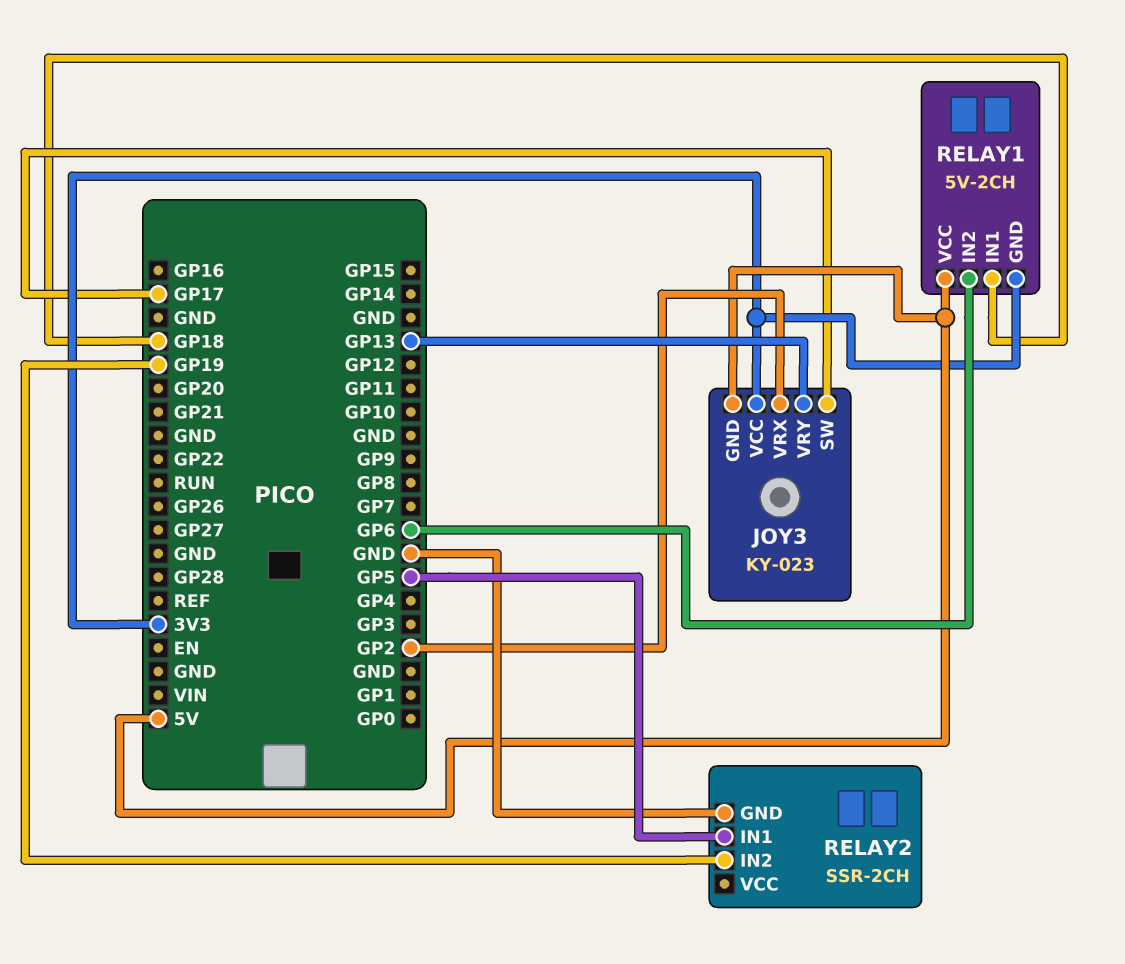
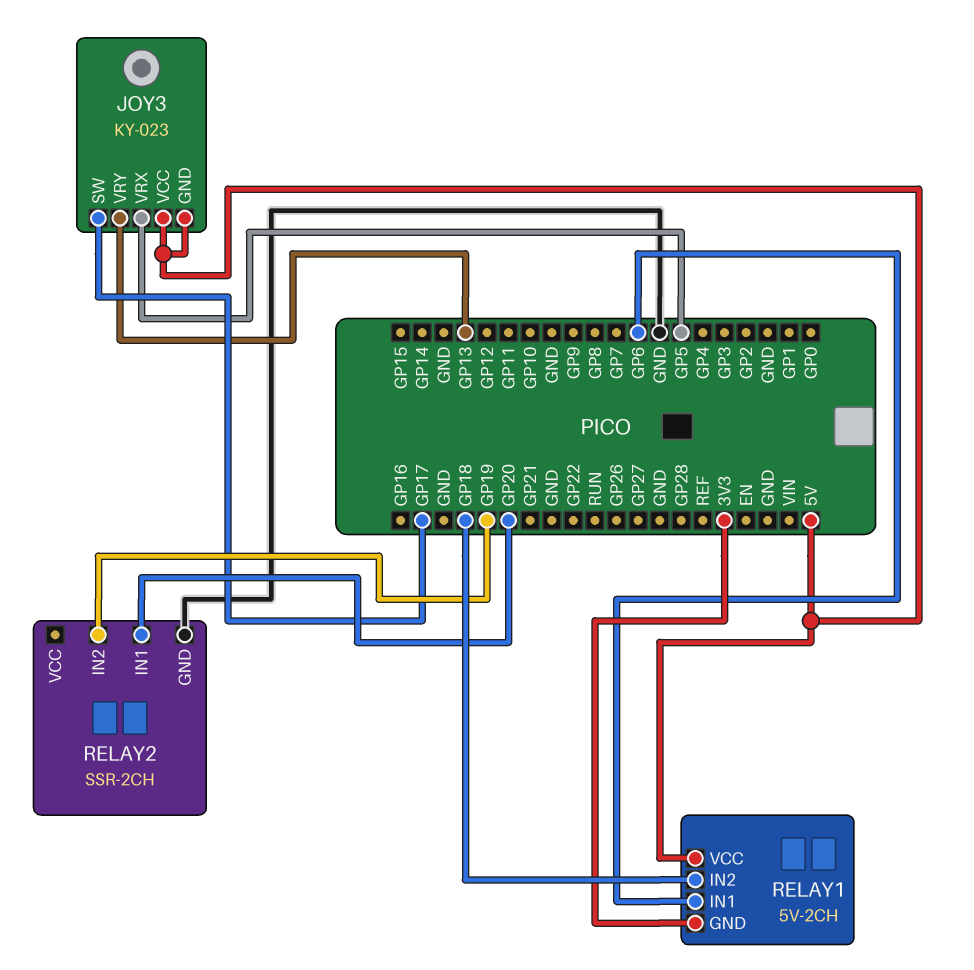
JOY3 pin VCC: 3V3 -> 5V
JOY3 pin VRX: GP2 -> GP5
RELAY1 pin IN1: GP18 -> GP6
RELAY1 pin IN2: GP6 -> GP18
RELAY2 pin IN1: GP5 -> GP20

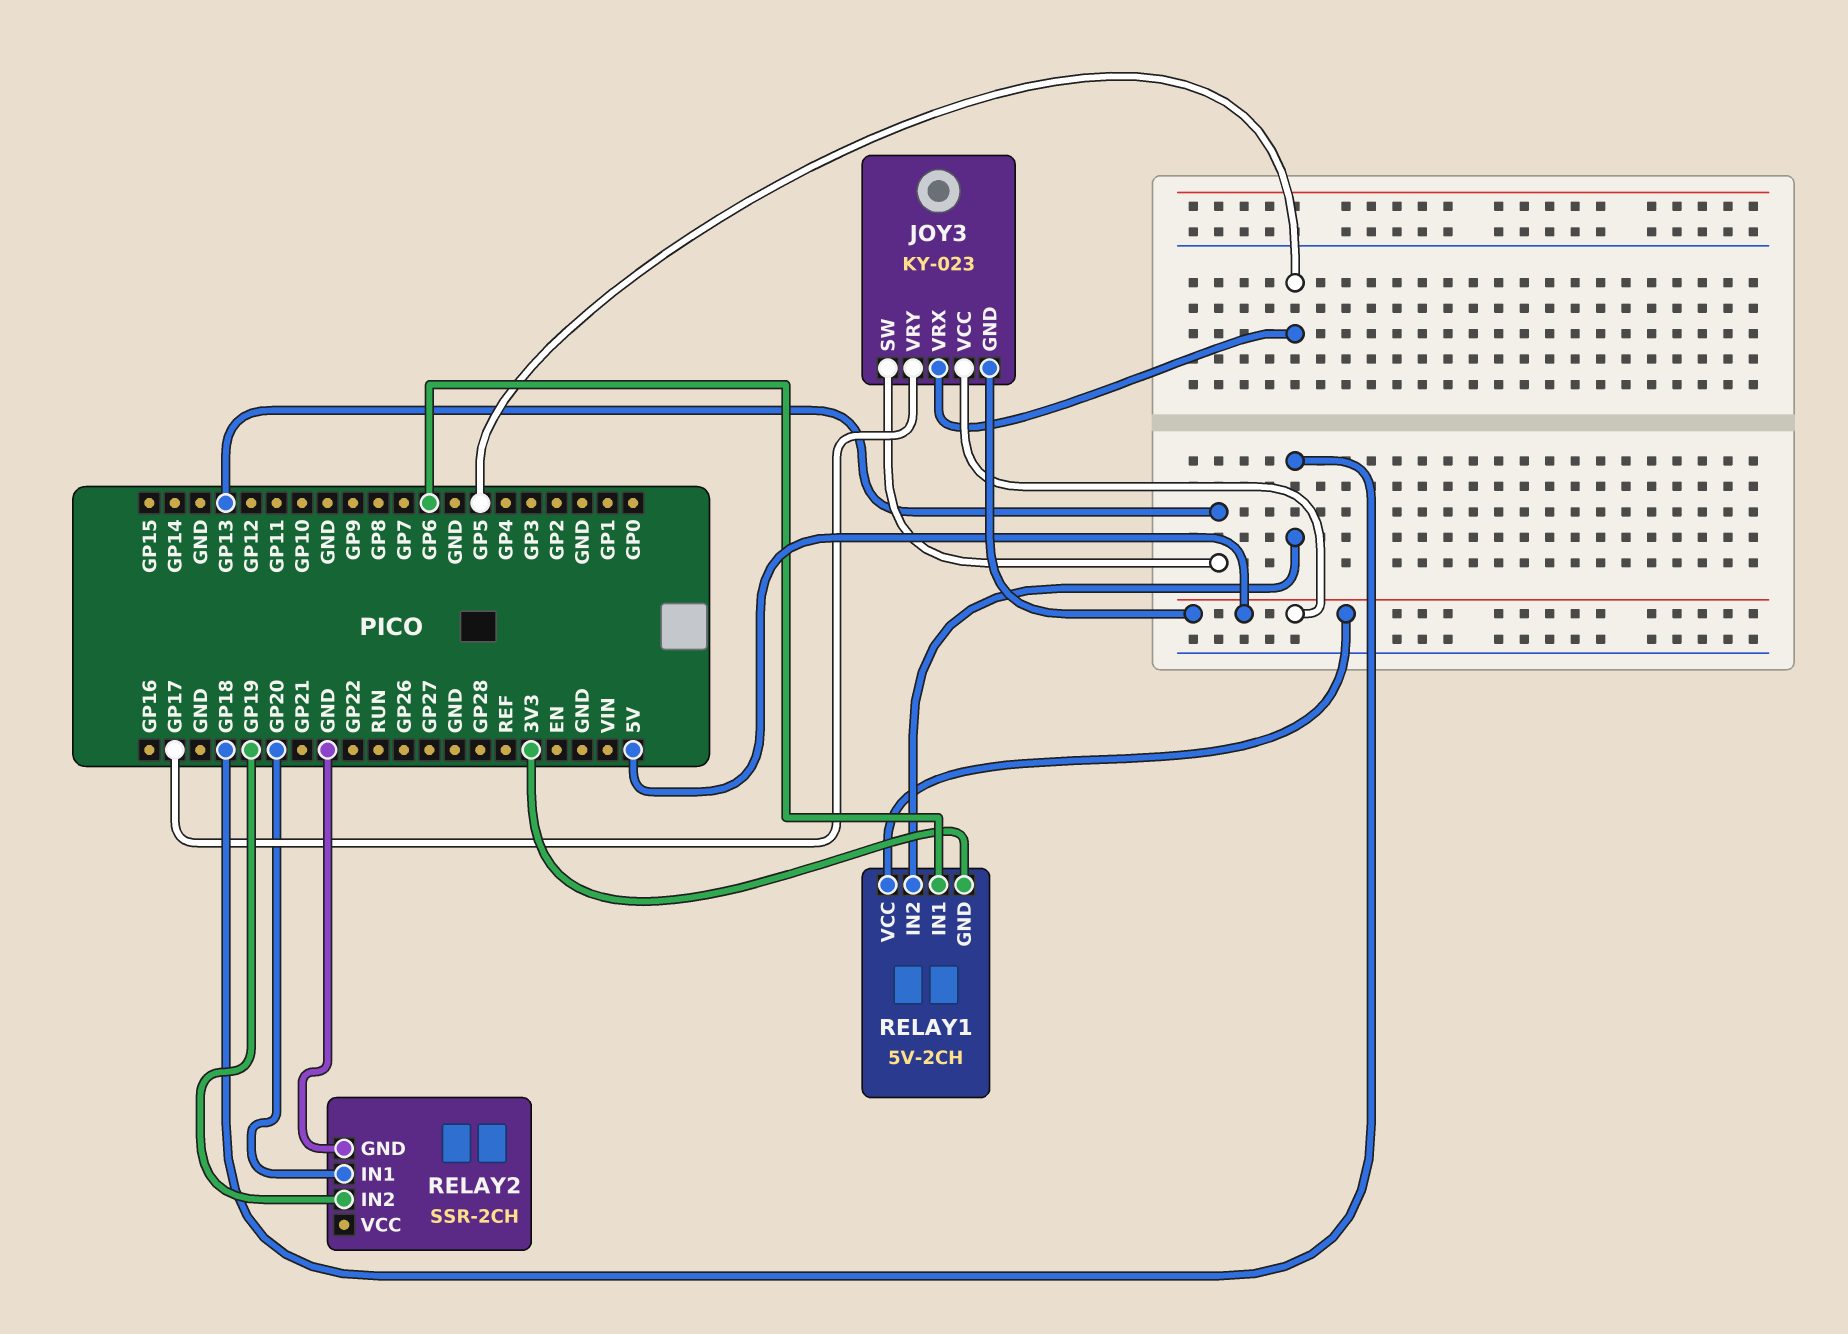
JOY3 pin SW: GP17 -> GP13
JOY3 pin VRY: GP13 -> GP17

